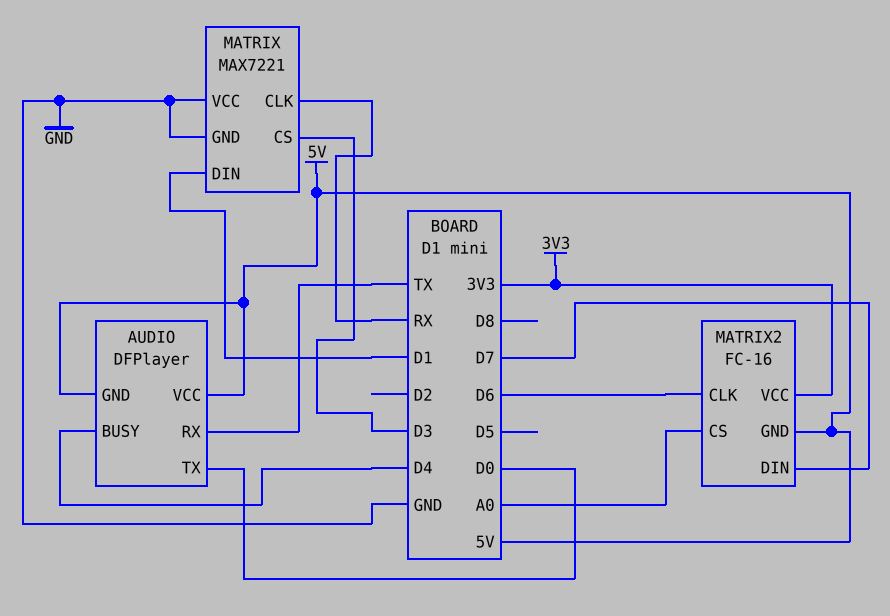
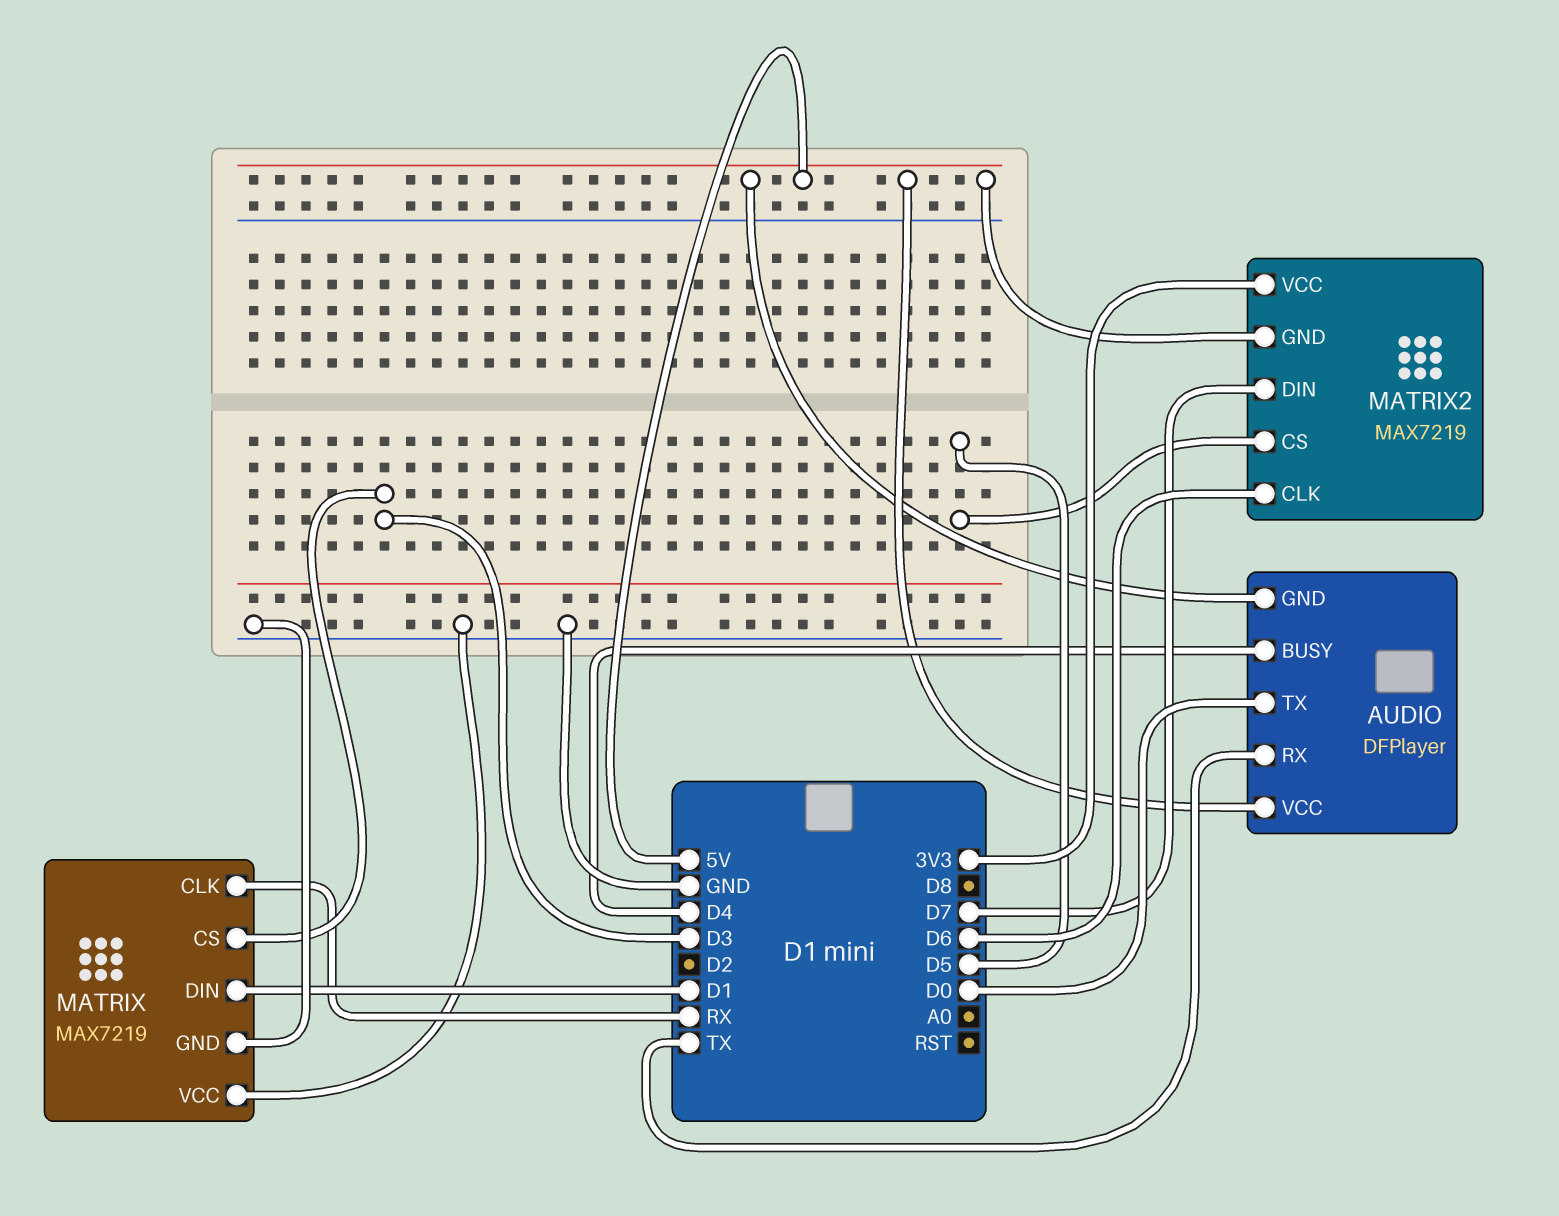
MATRIX: MAX7221 -> MAX7219
MATRIX2: FC-16 -> MAX7219
MATRIX2 pin CS: A0 -> D5

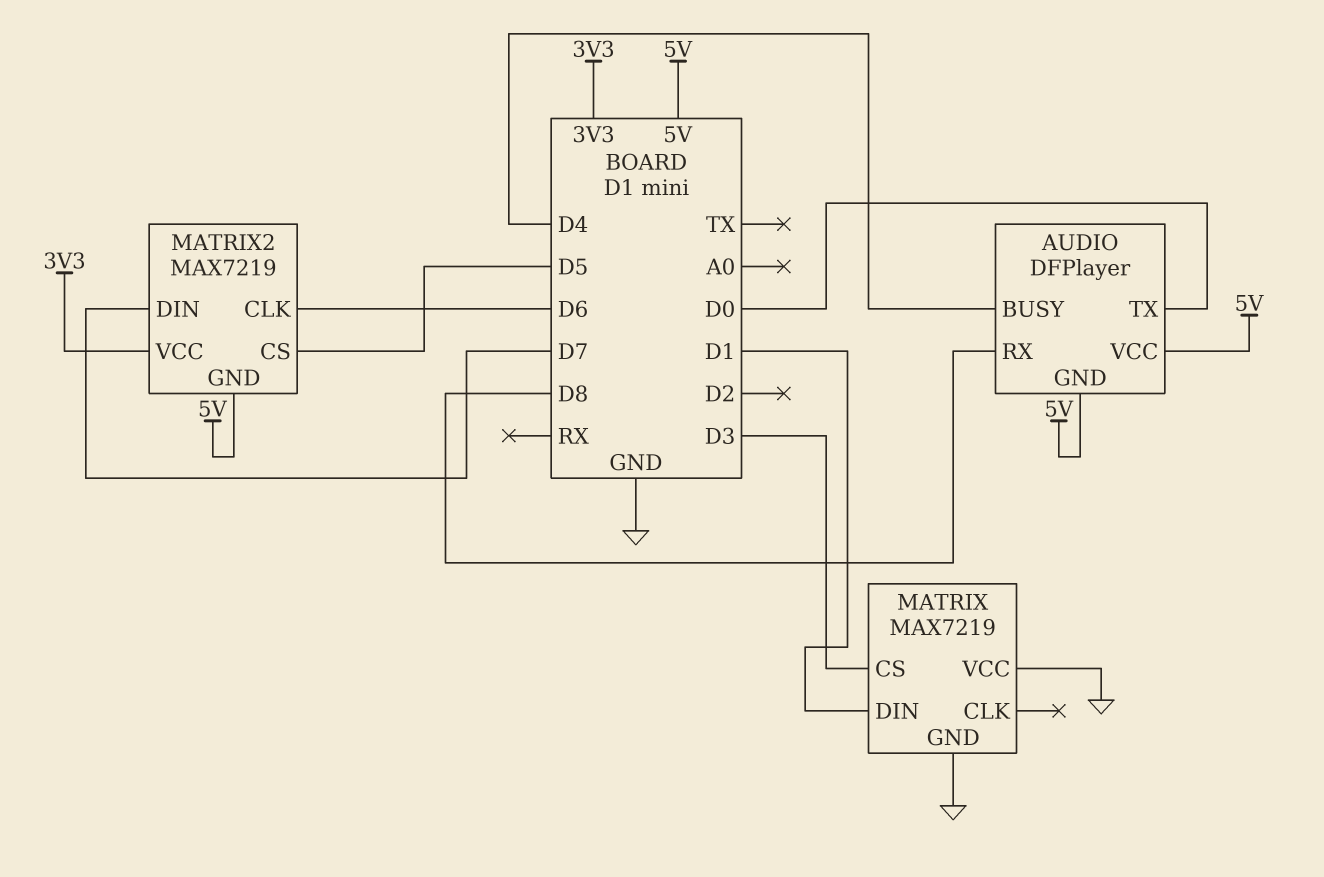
AUDIO pin RX: TX -> D8
MATRIX pin CLK: RX -> none

